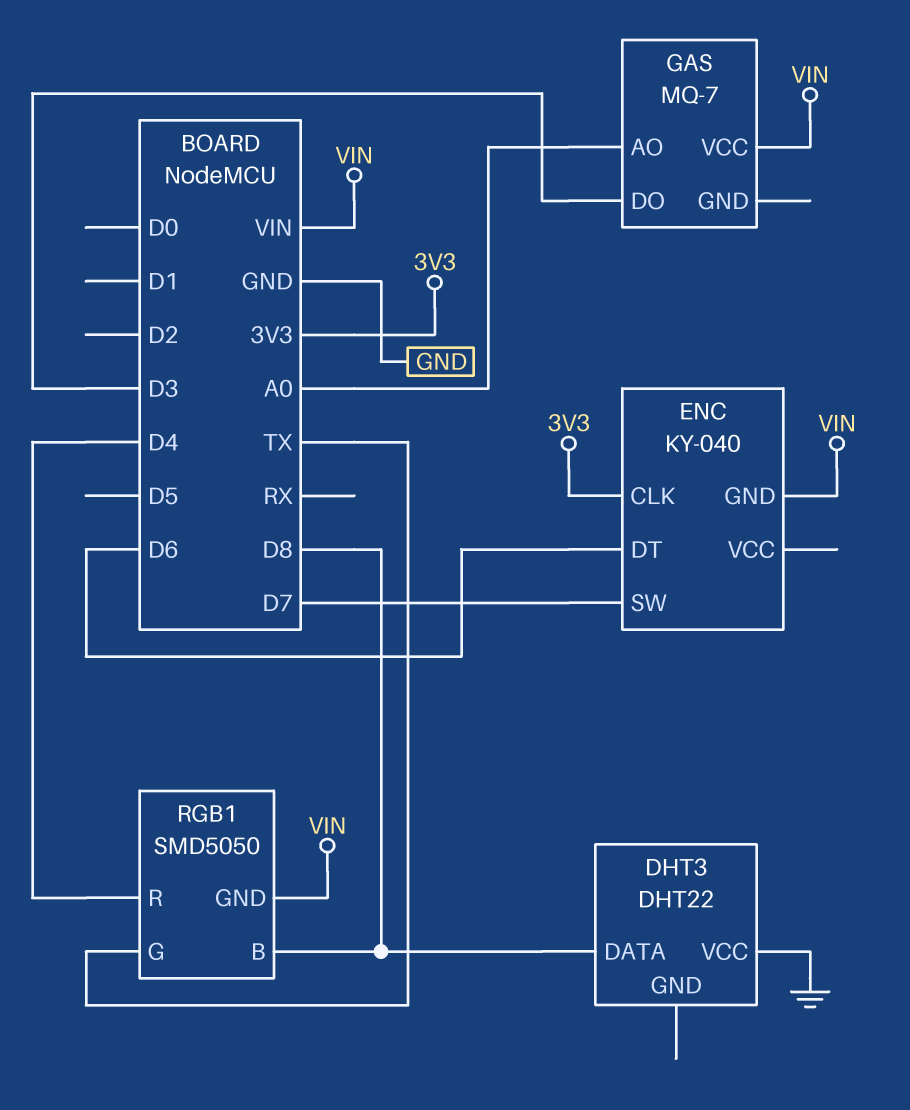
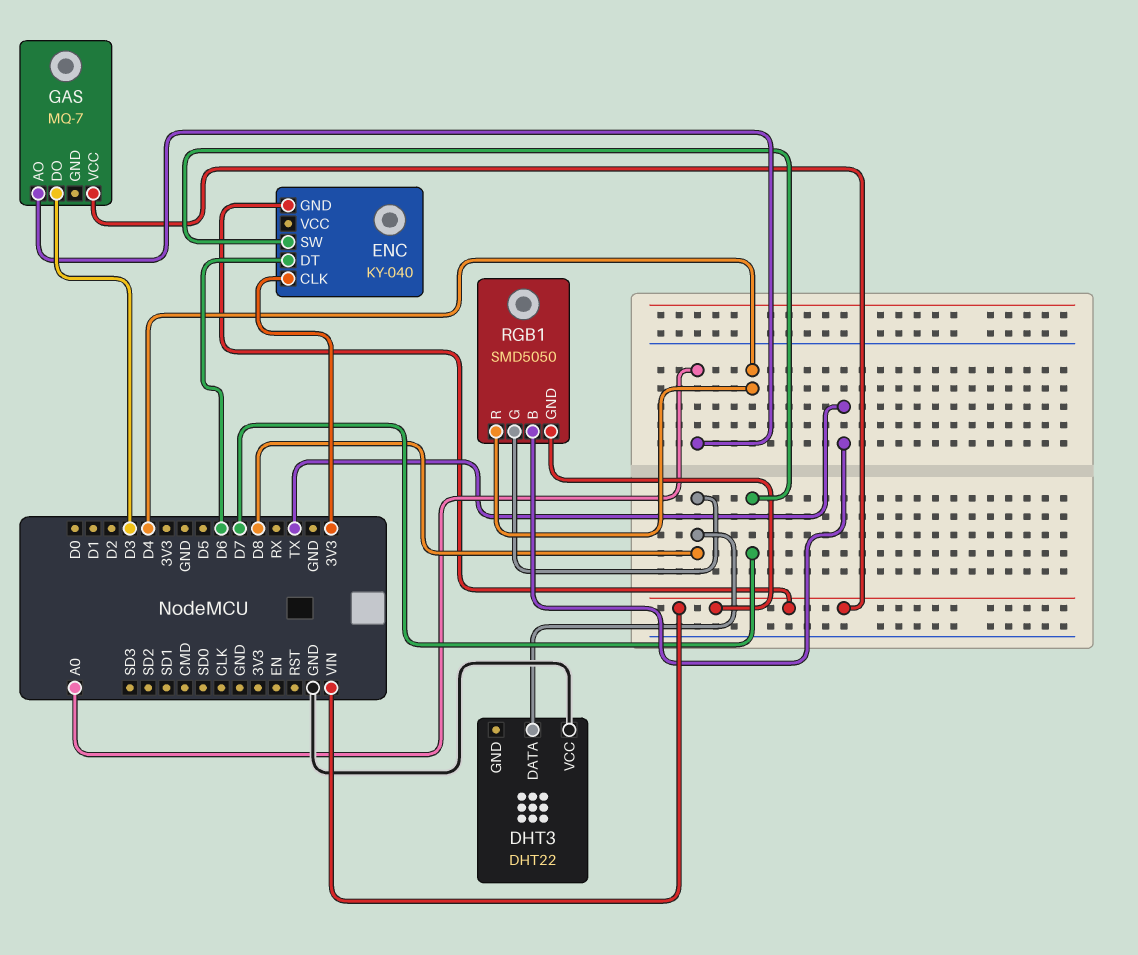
RGB1 pin B: D8 -> TX
RGB1 pin G: TX -> D8

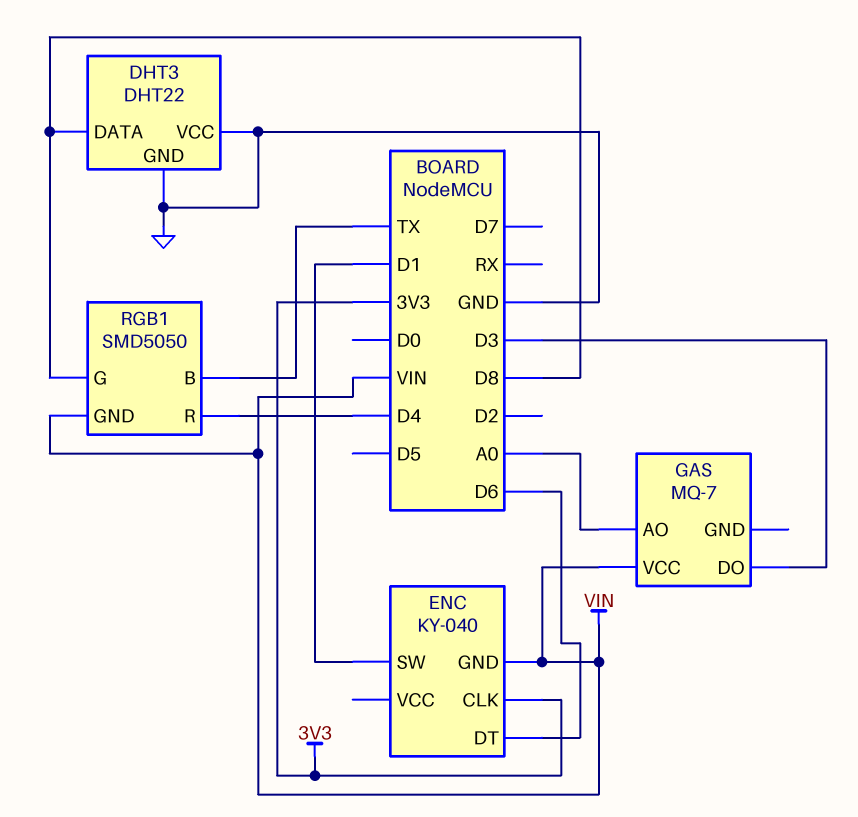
DHT3 pin GND: none -> GND
ENC pin SW: D7 -> D1

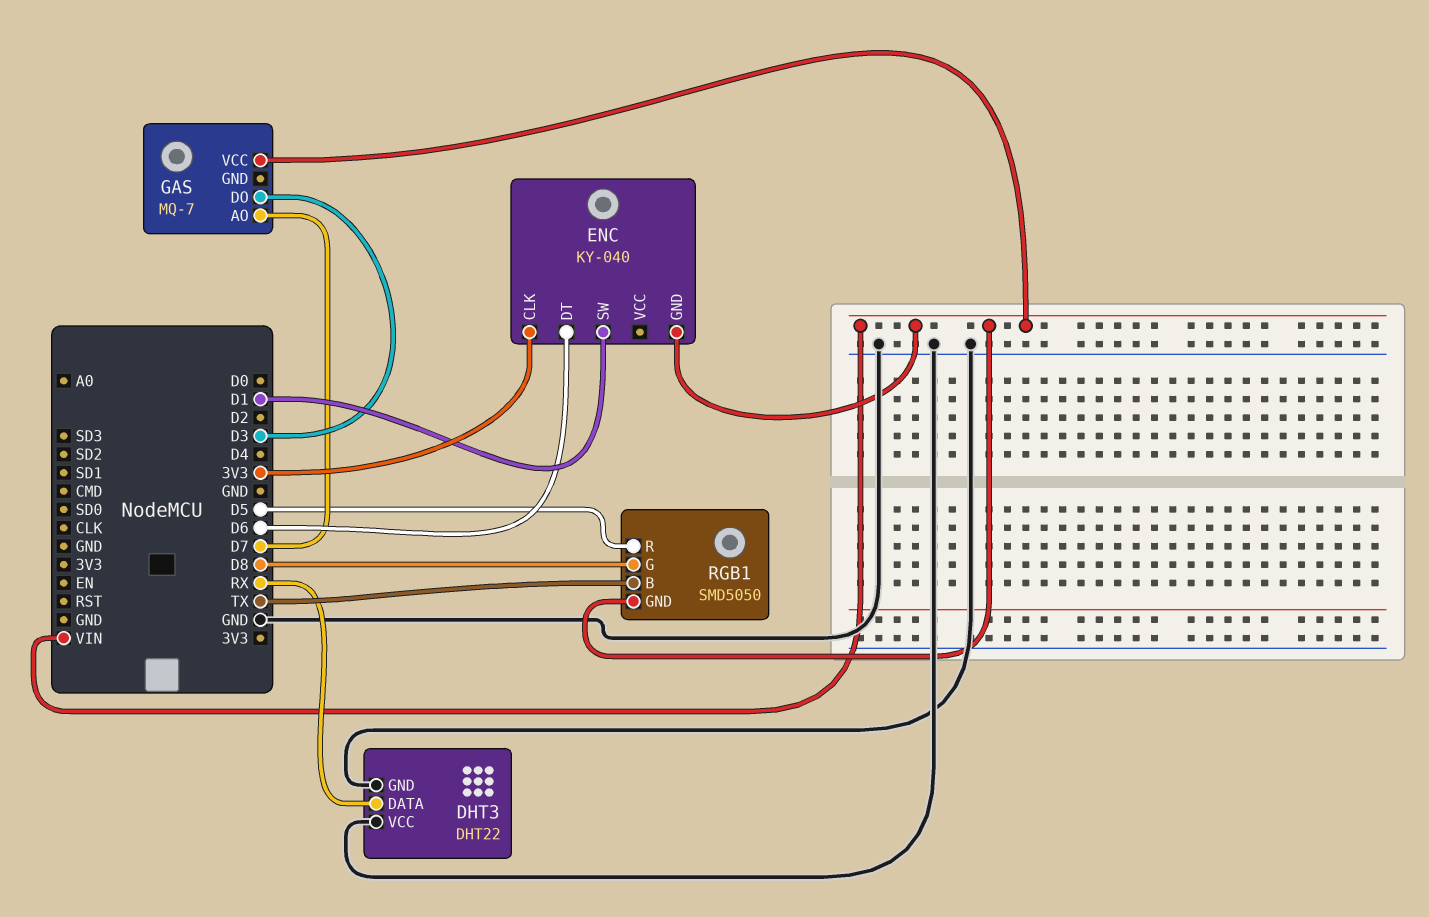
DHT3 pin DATA: D8 -> RX
GAS pin AO: A0 -> D7
RGB1 pin R: D4 -> D5

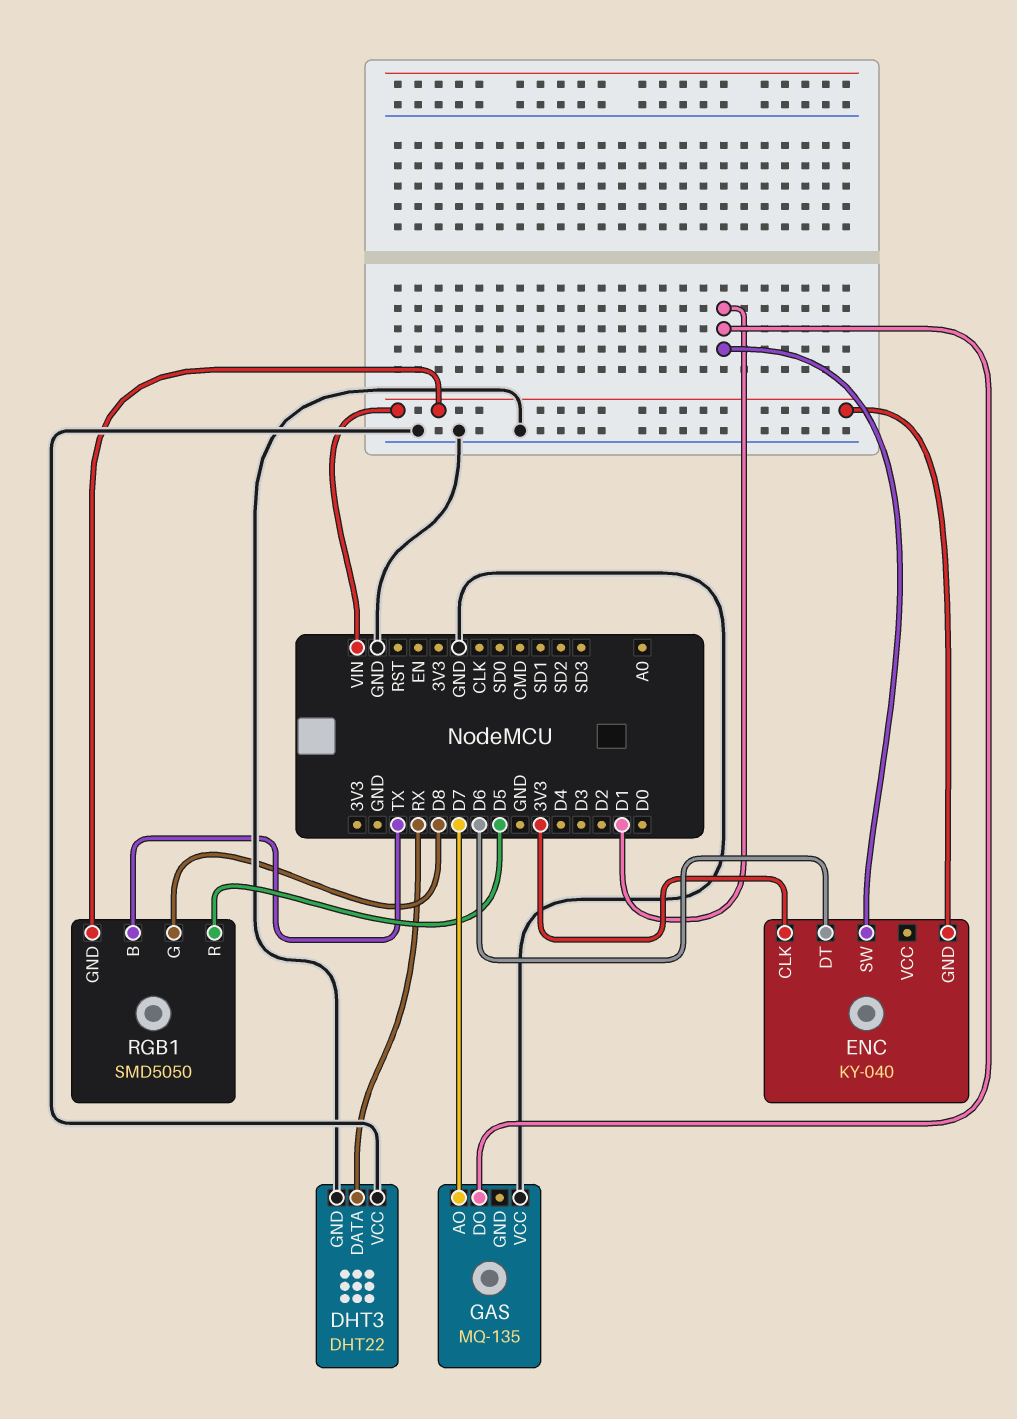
GAS: MQ-7 -> MQ-135
GAS pin DO: D3 -> D1
GAS pin VCC: VIN -> GND

